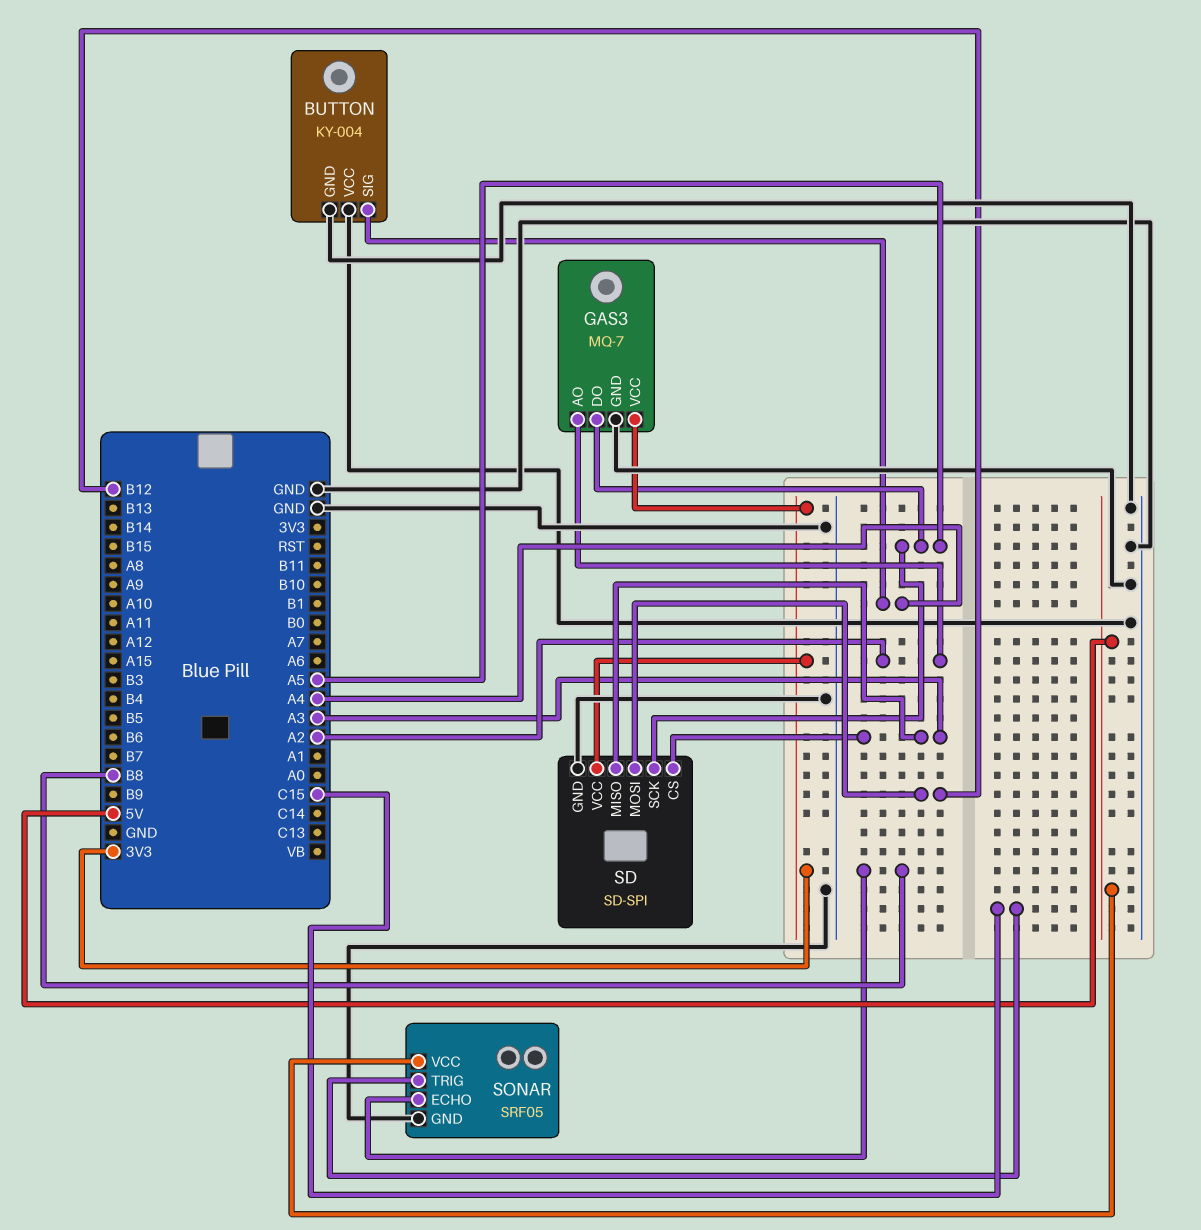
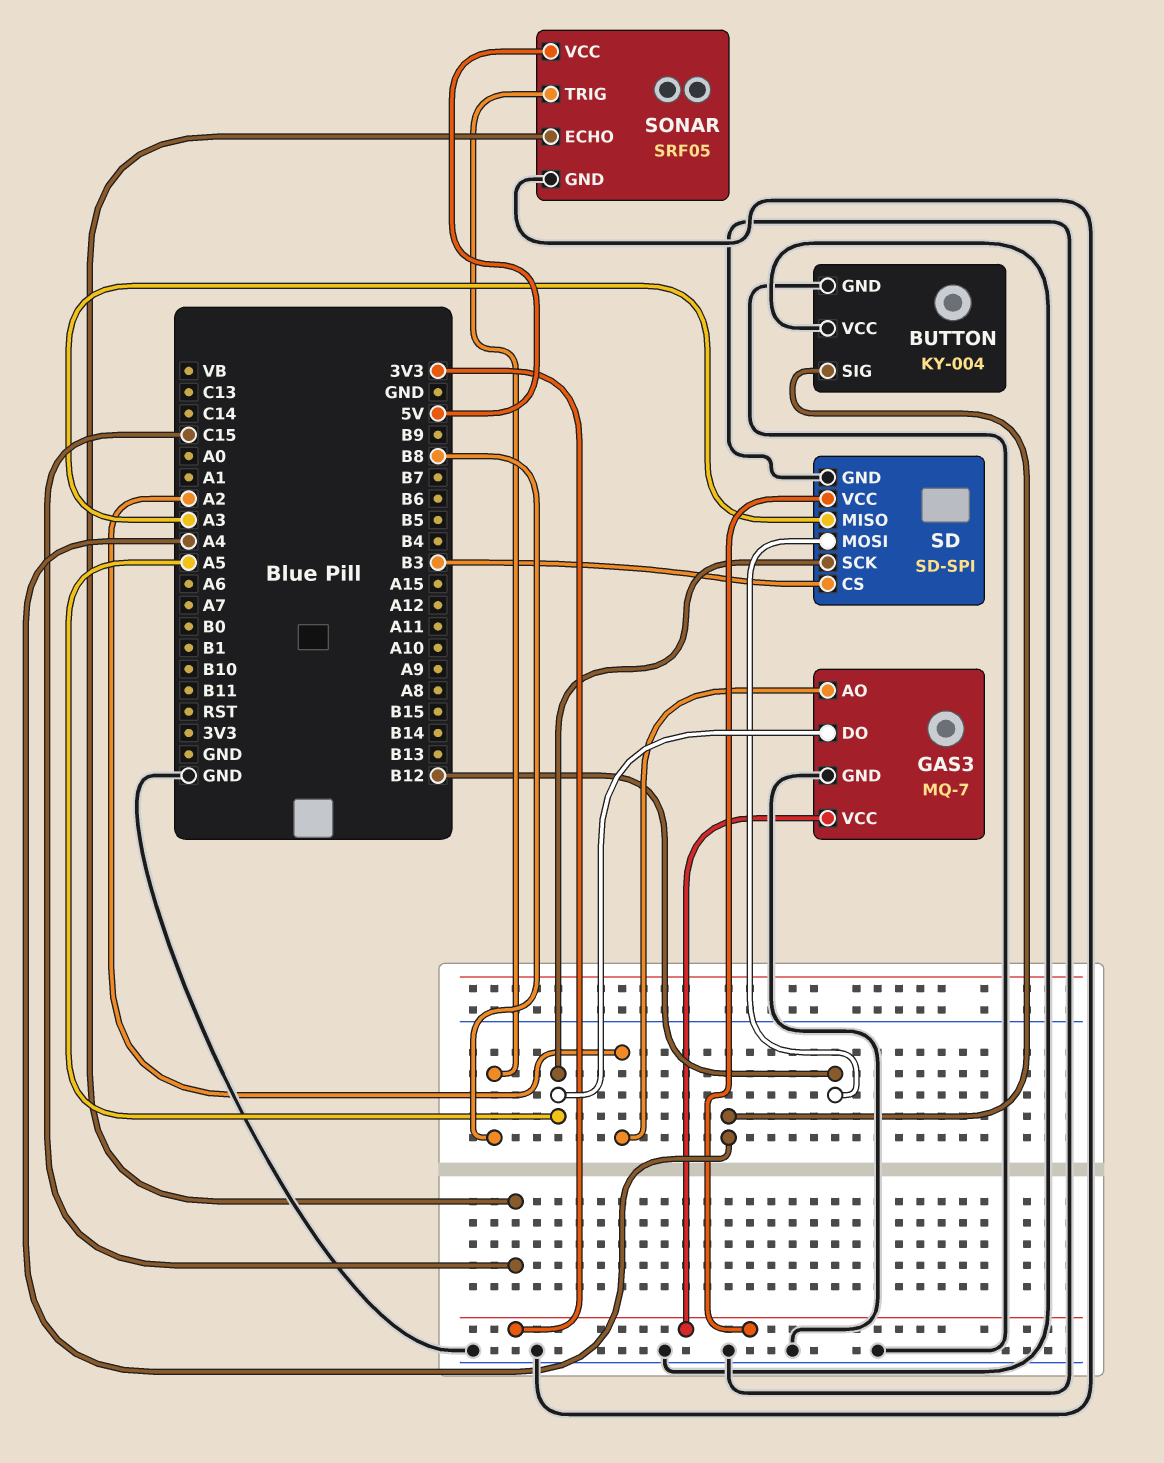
SD pin CS: A3 -> B3
SONAR pin ECHO: B8 -> C15
SONAR pin TRIG: C15 -> B8

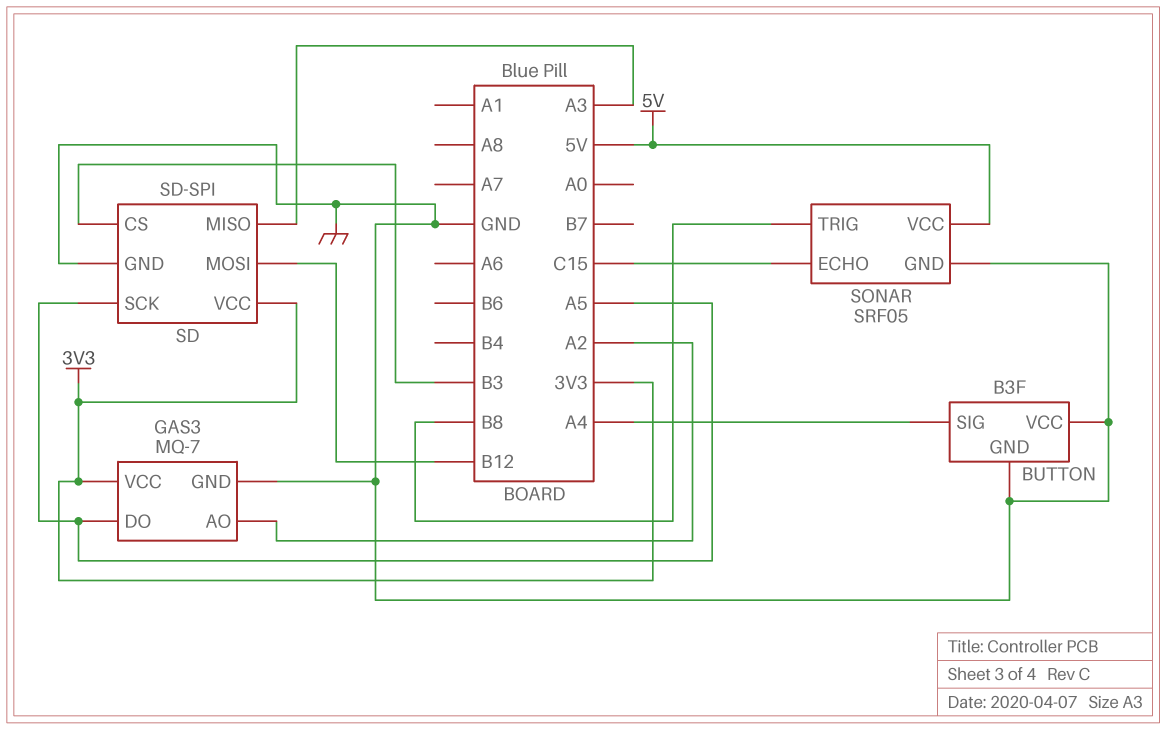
BUTTON: KY-004 -> B3F

